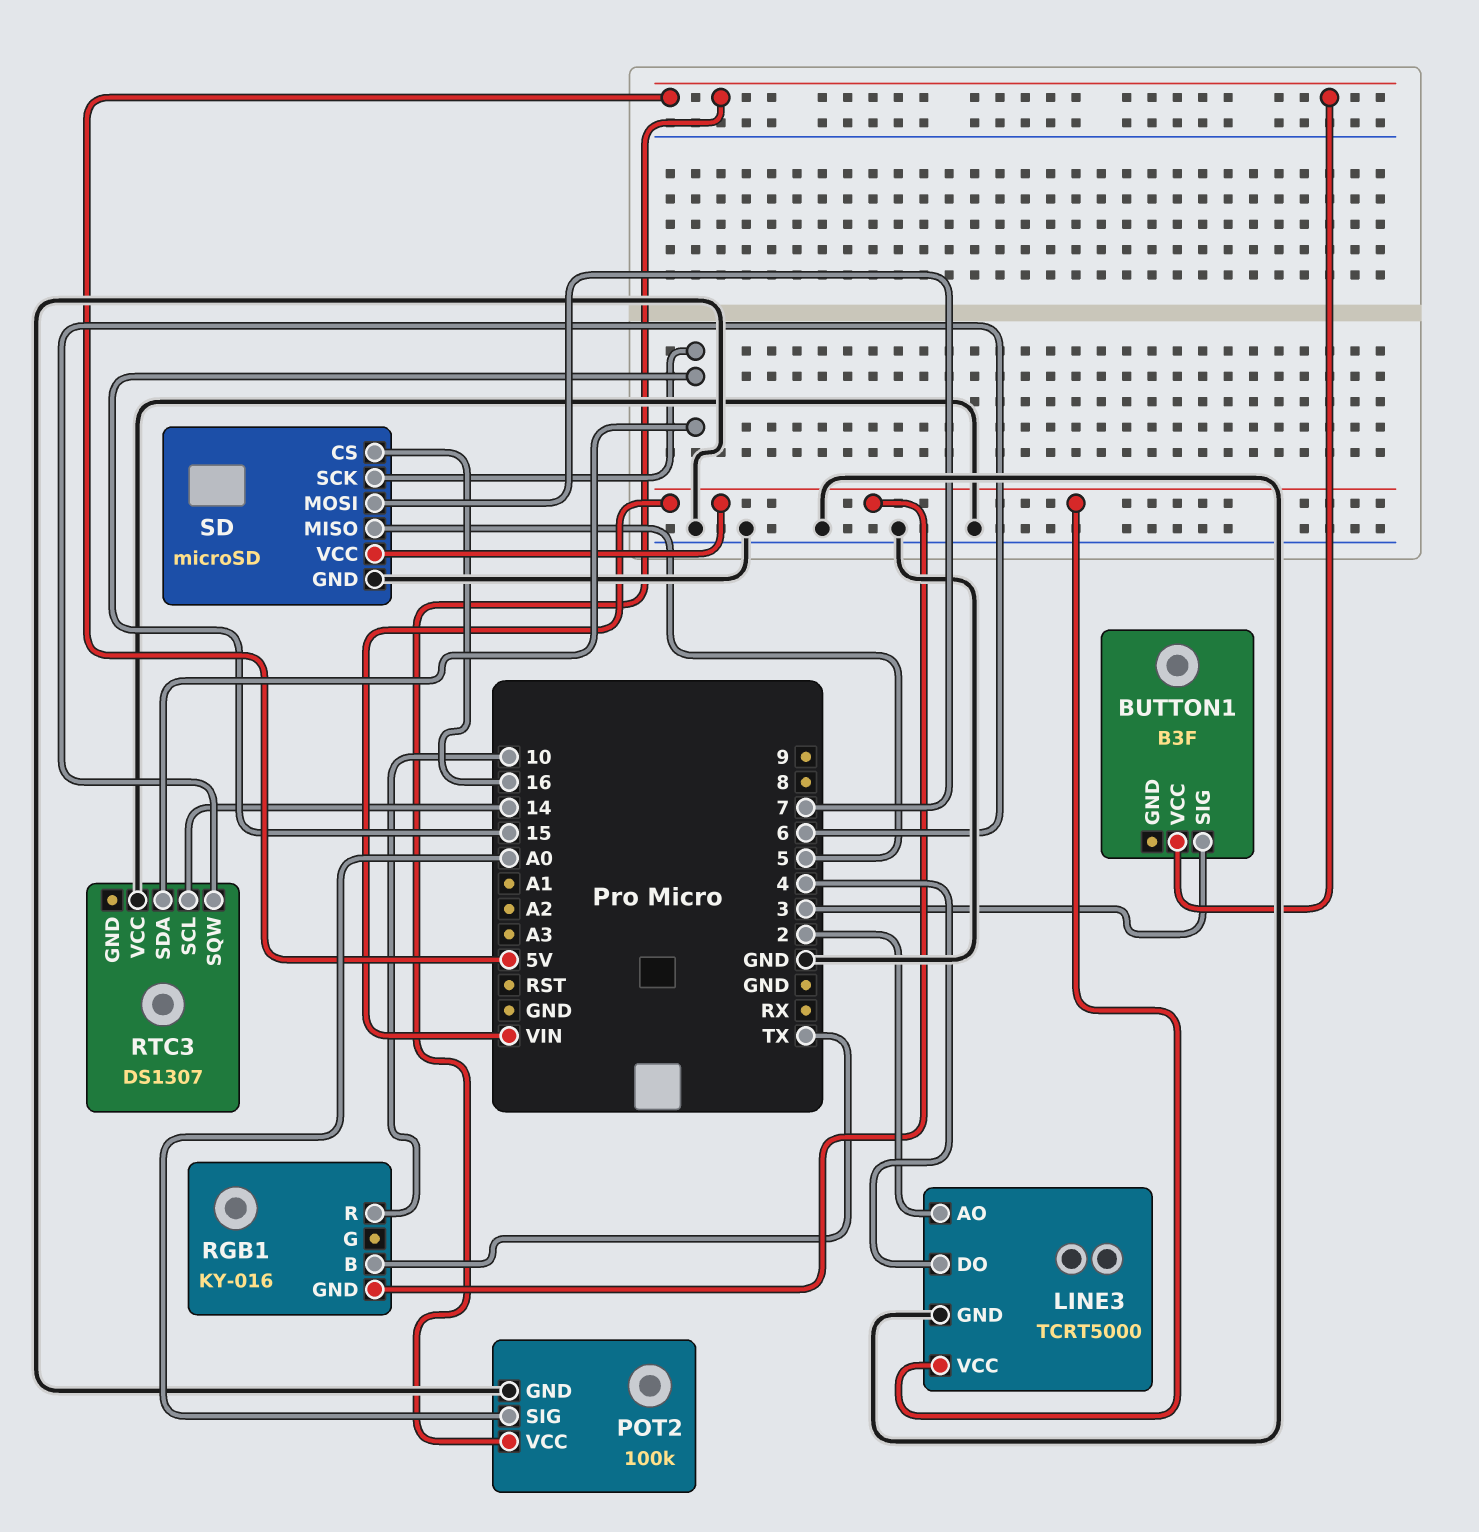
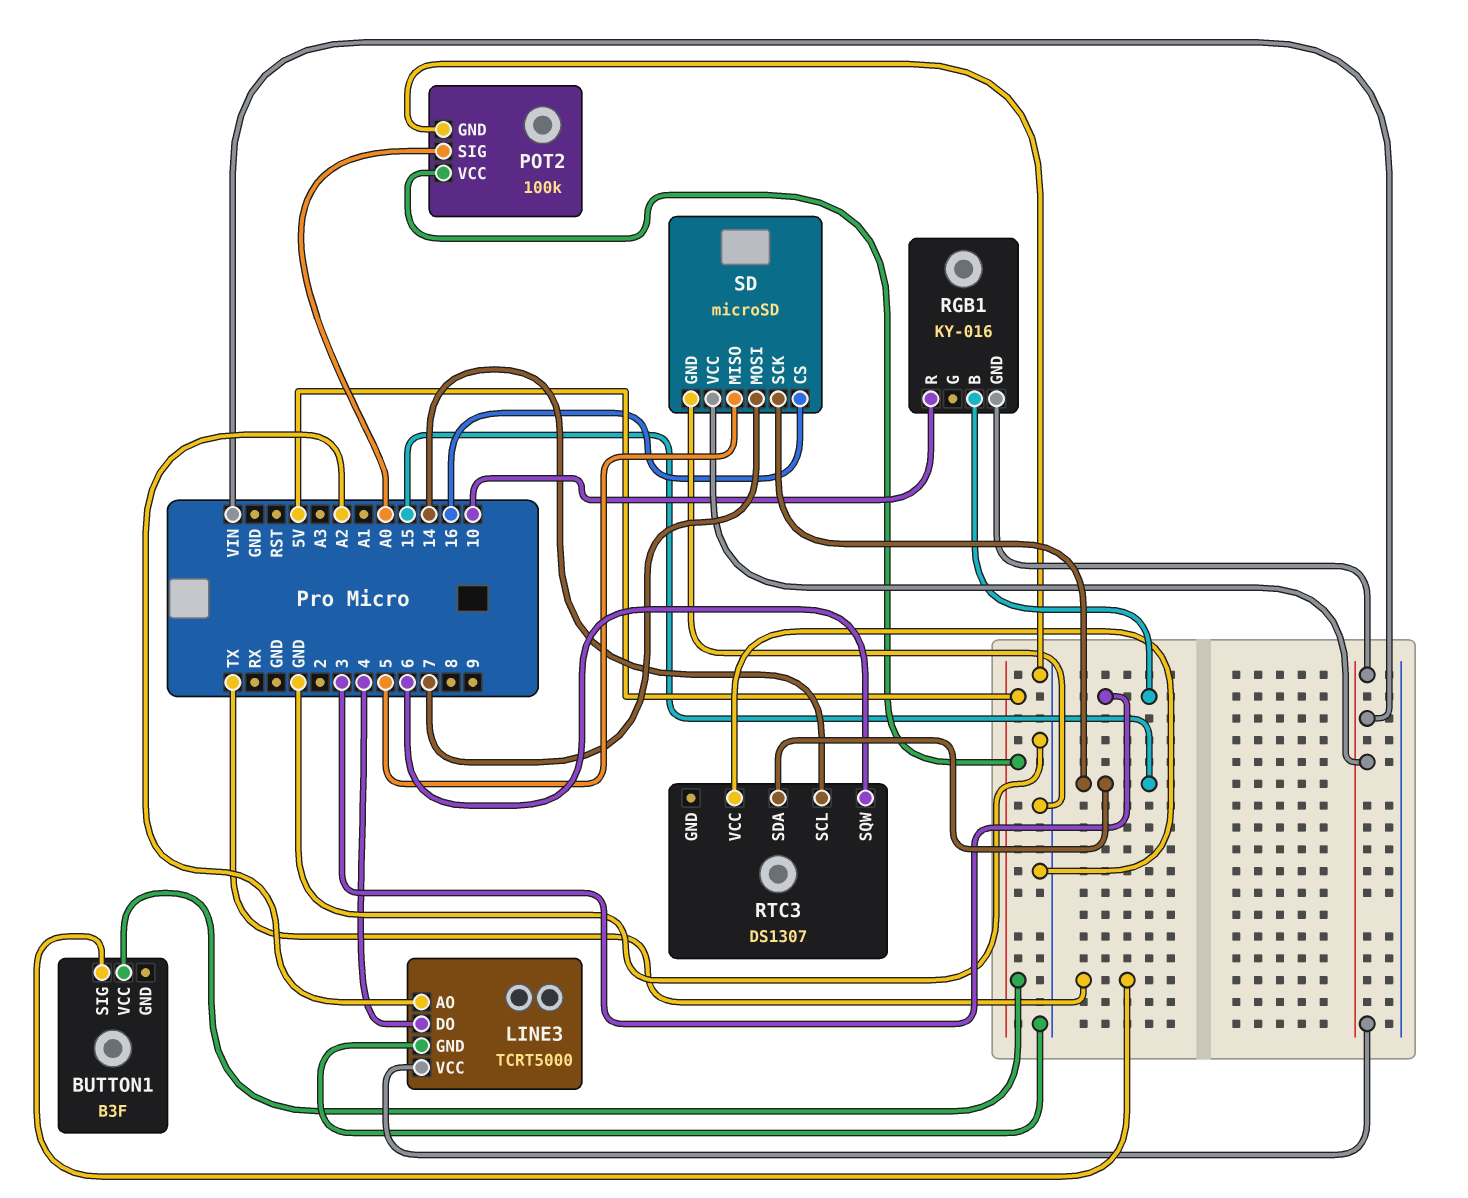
BUTTON1 pin SIG: 3 -> TX
LINE3 pin AO: 2 -> A2
RGB1 pin B: TX -> 3

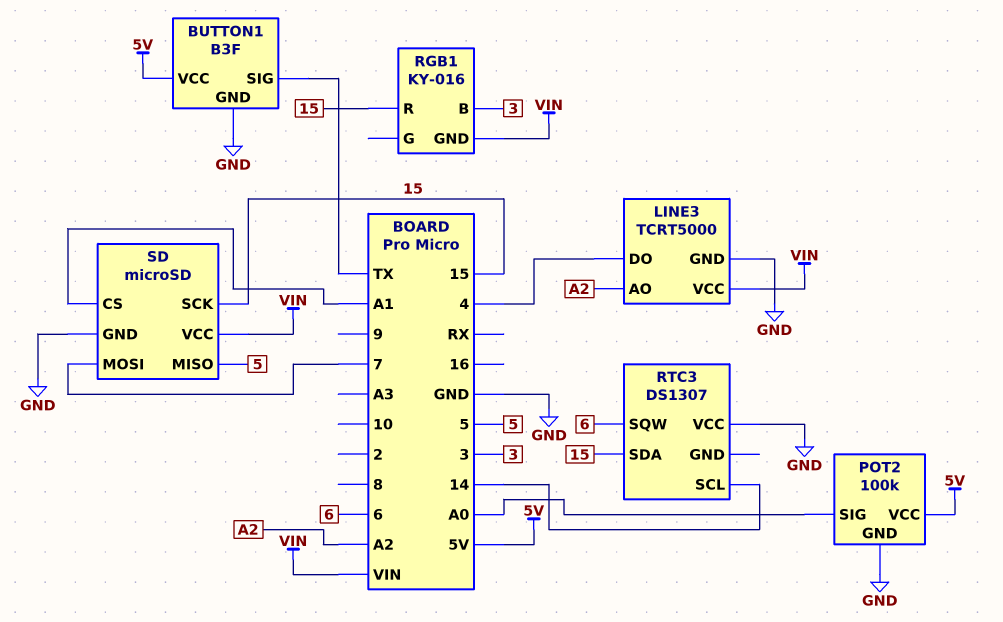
BUTTON1 pin GND: none -> GND
RGB1 pin R: 10 -> 15
SD pin CS: 16 -> A1

